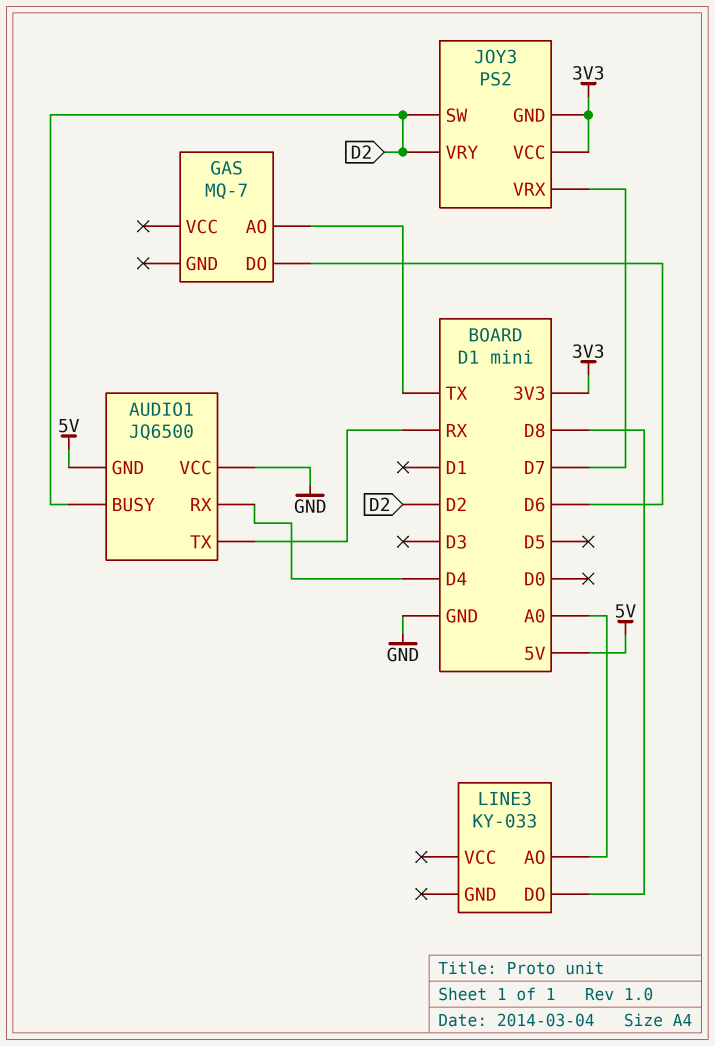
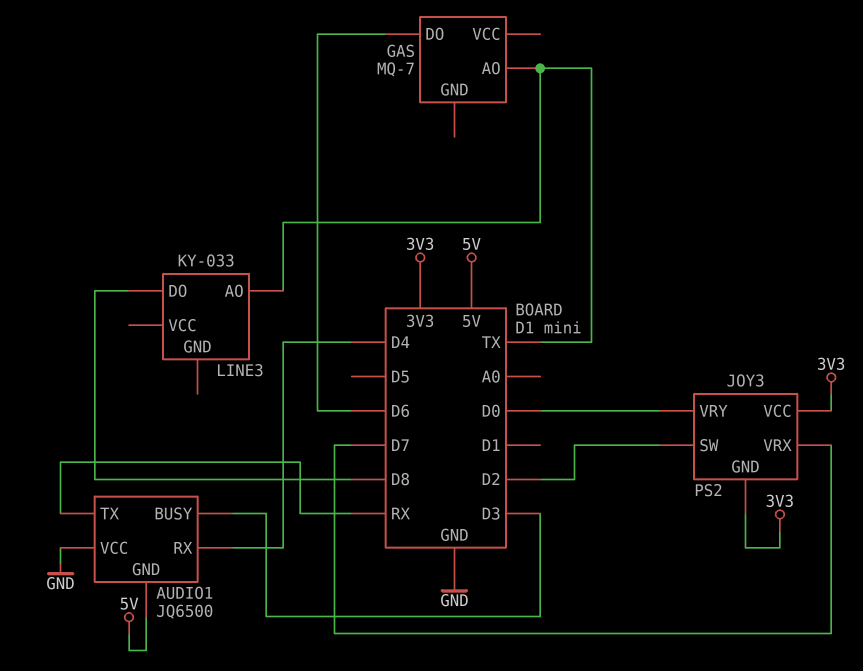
AUDIO1 pin BUSY: D2 -> D3
JOY3 pin VRY: D2 -> D0
LINE3 pin AO: A0 -> TX

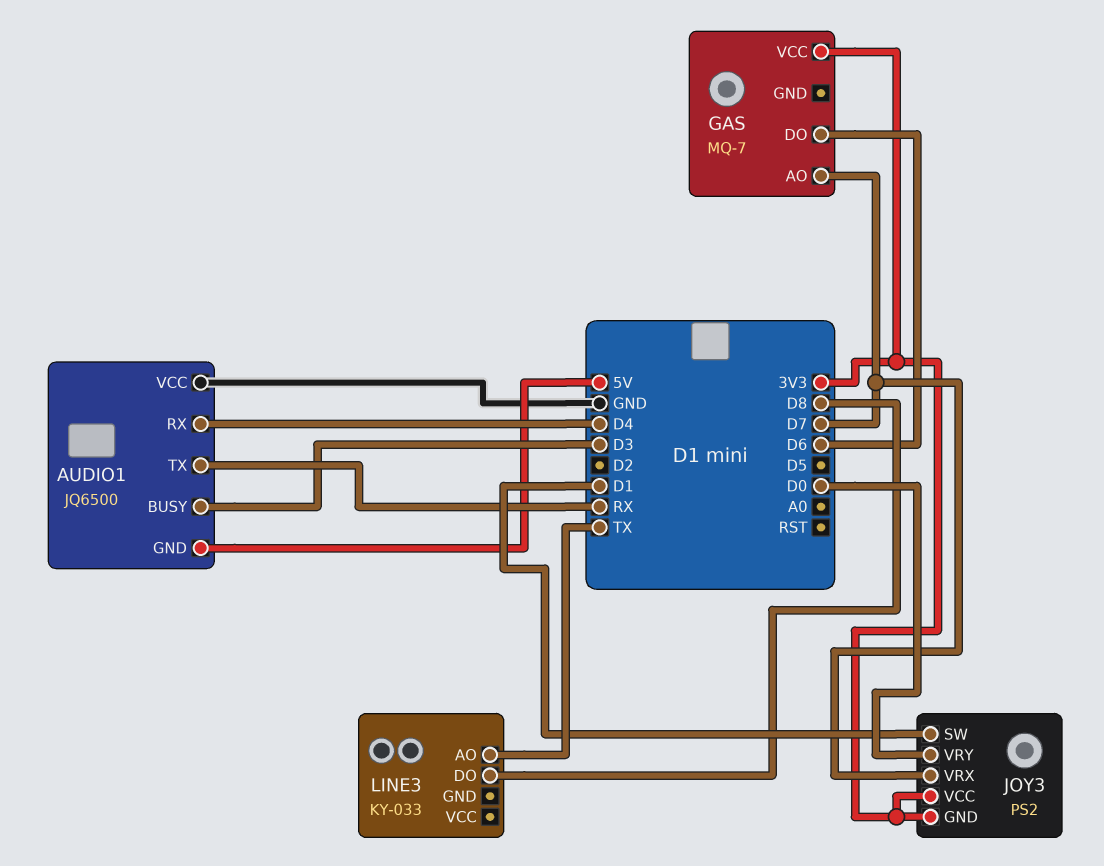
GAS pin AO: TX -> D7
GAS pin VCC: none -> 3V3
JOY3 pin SW: D2 -> D1

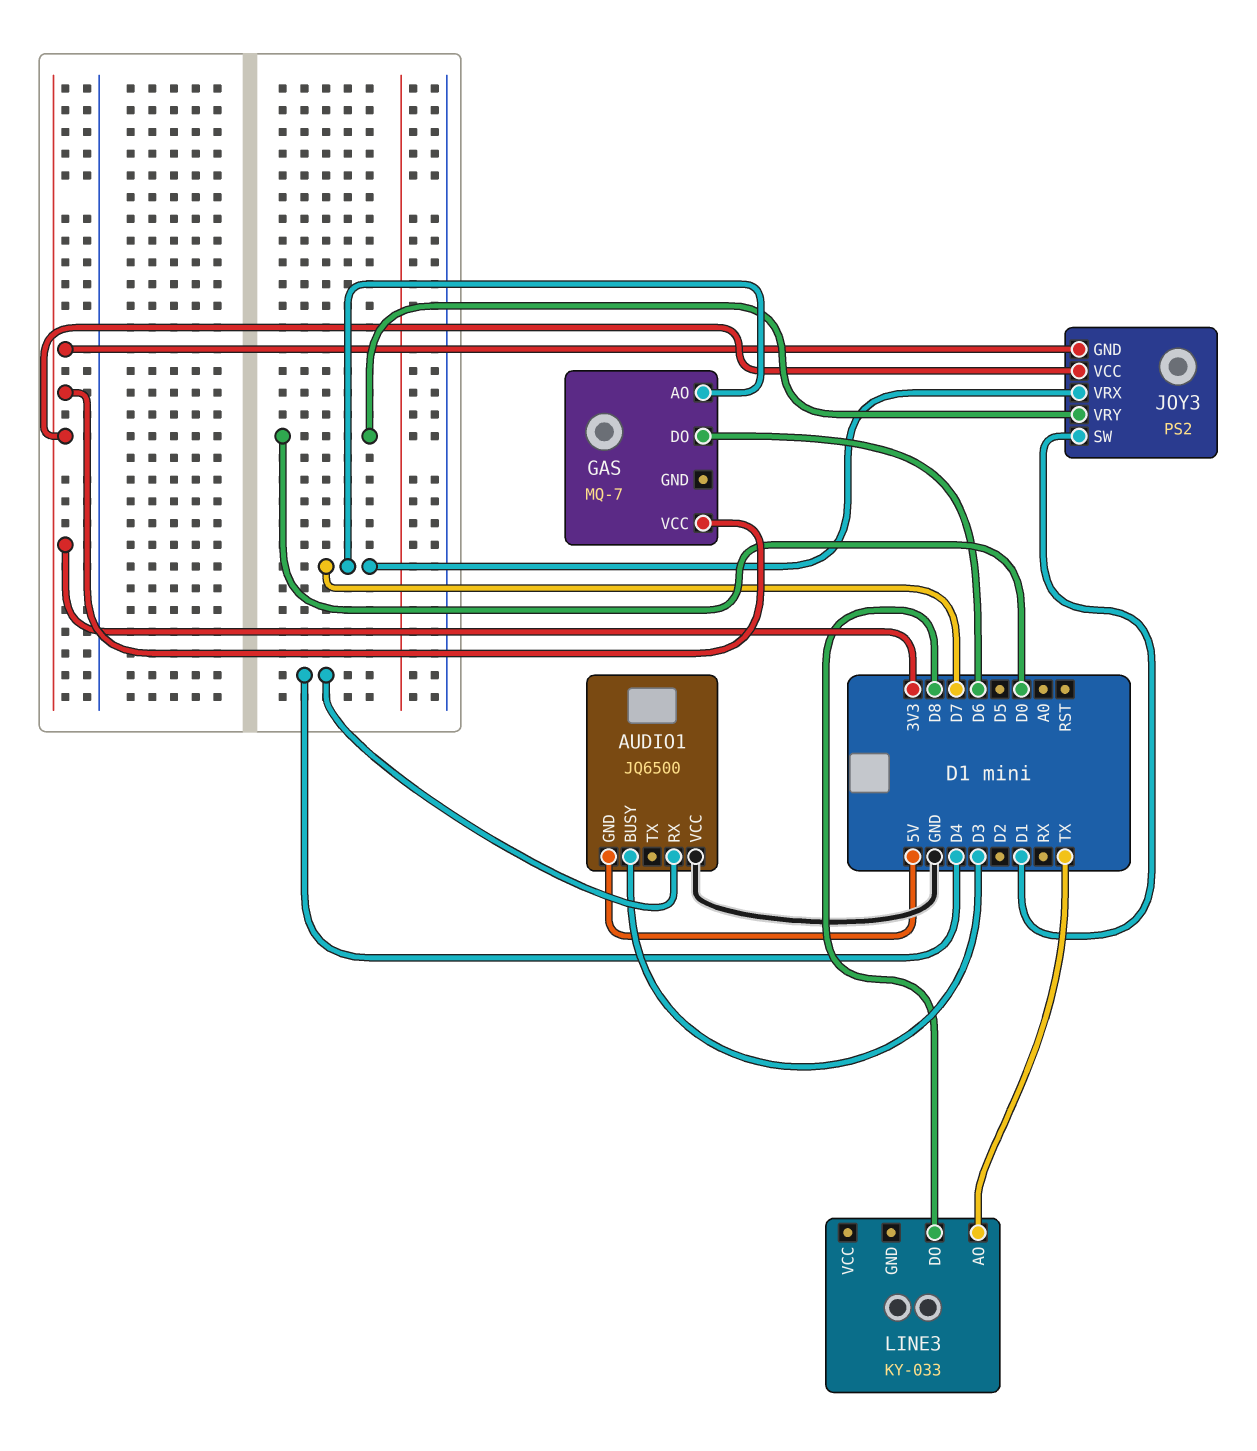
AUDIO1 pin TX: RX -> none

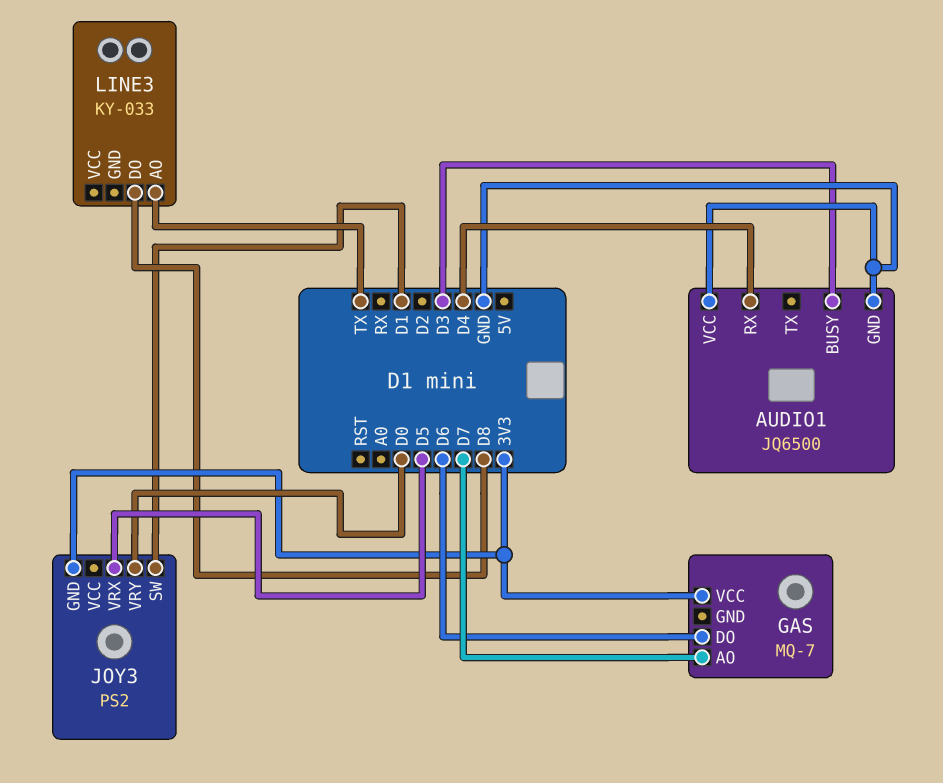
AUDIO1 pin GND: 5V -> GND
JOY3 pin VCC: 3V3 -> none
JOY3 pin VRX: D7 -> D5

